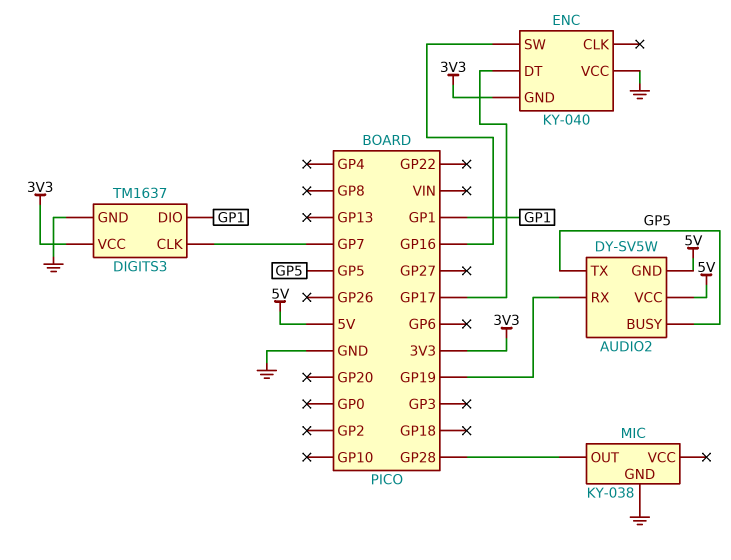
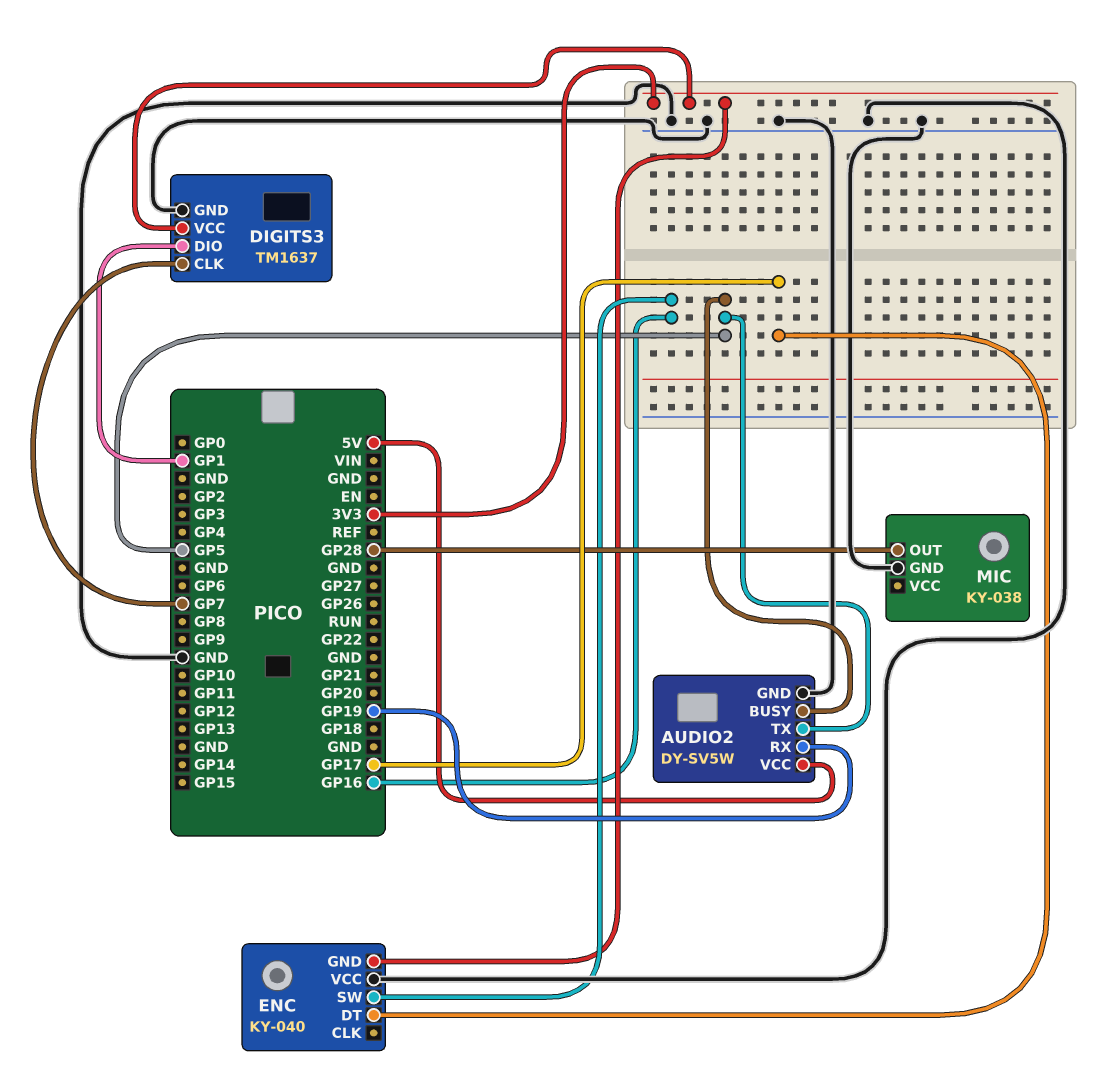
AUDIO2 pin GND: 5V -> GND

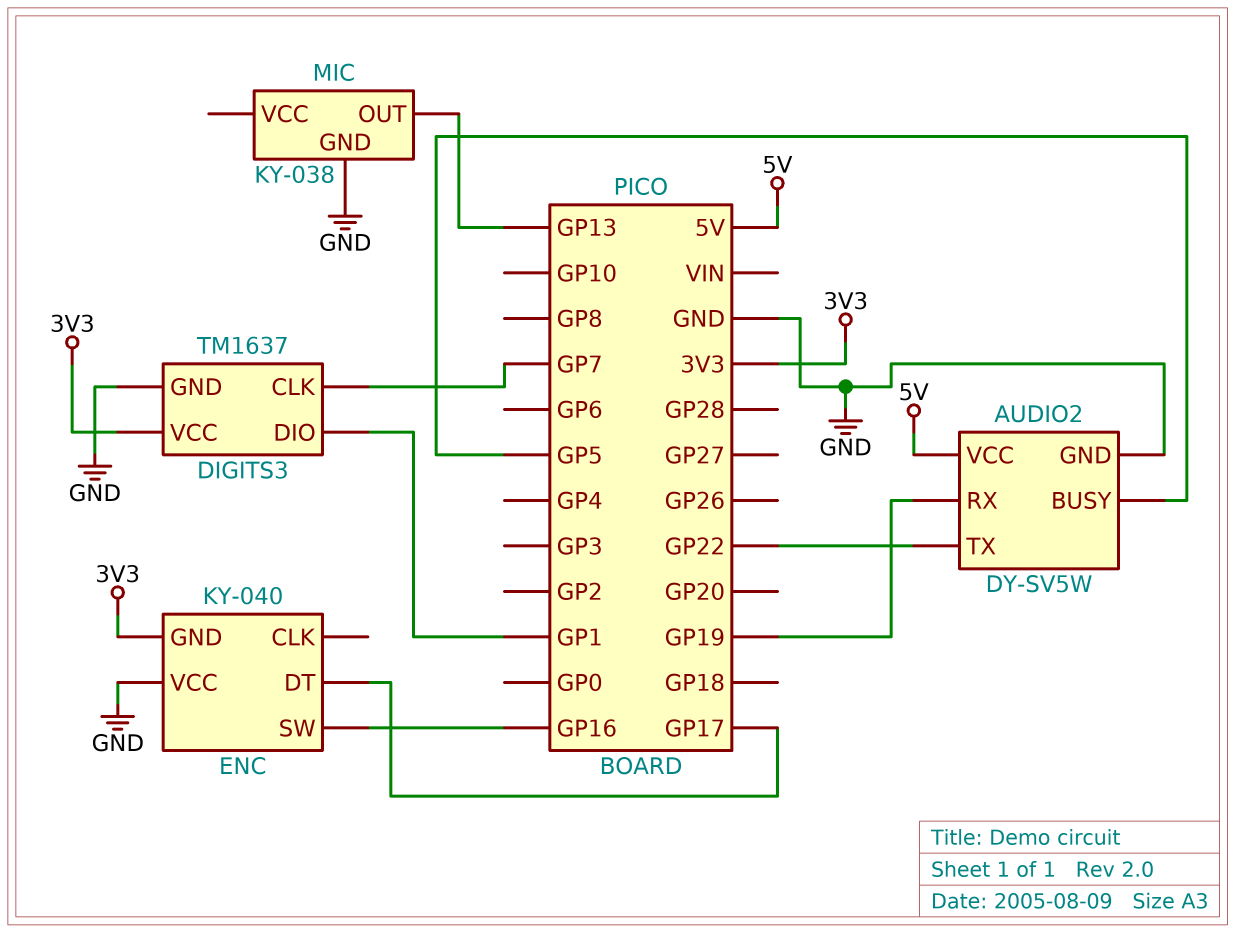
AUDIO2 pin TX: GP5 -> GP22
MIC pin OUT: GP28 -> GP13

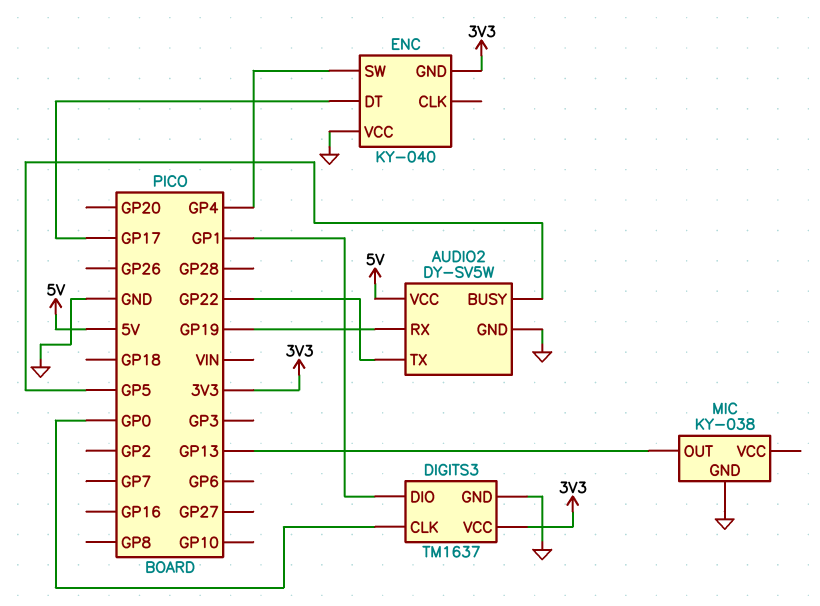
DIGITS3 pin CLK: GP7 -> GP0
ENC pin SW: GP16 -> GP4

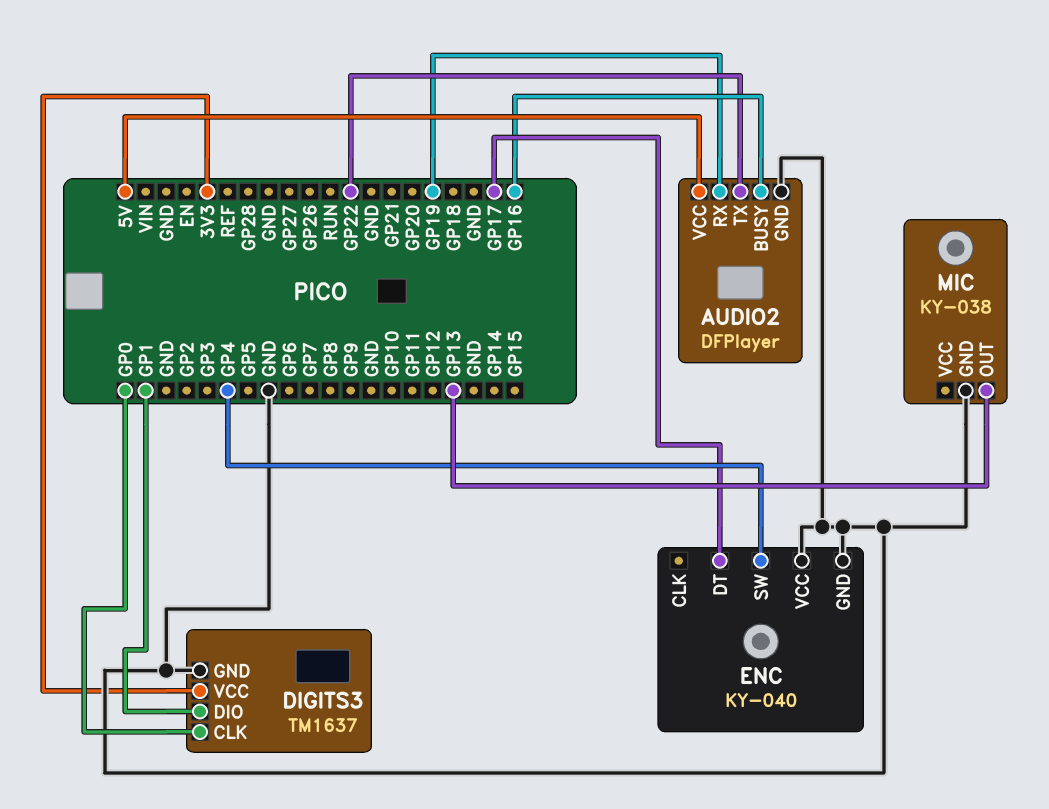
AUDIO2: DY-SV5W -> DFPlayer
AUDIO2 pin BUSY: GP5 -> GP16
ENC pin GND: 3V3 -> GND

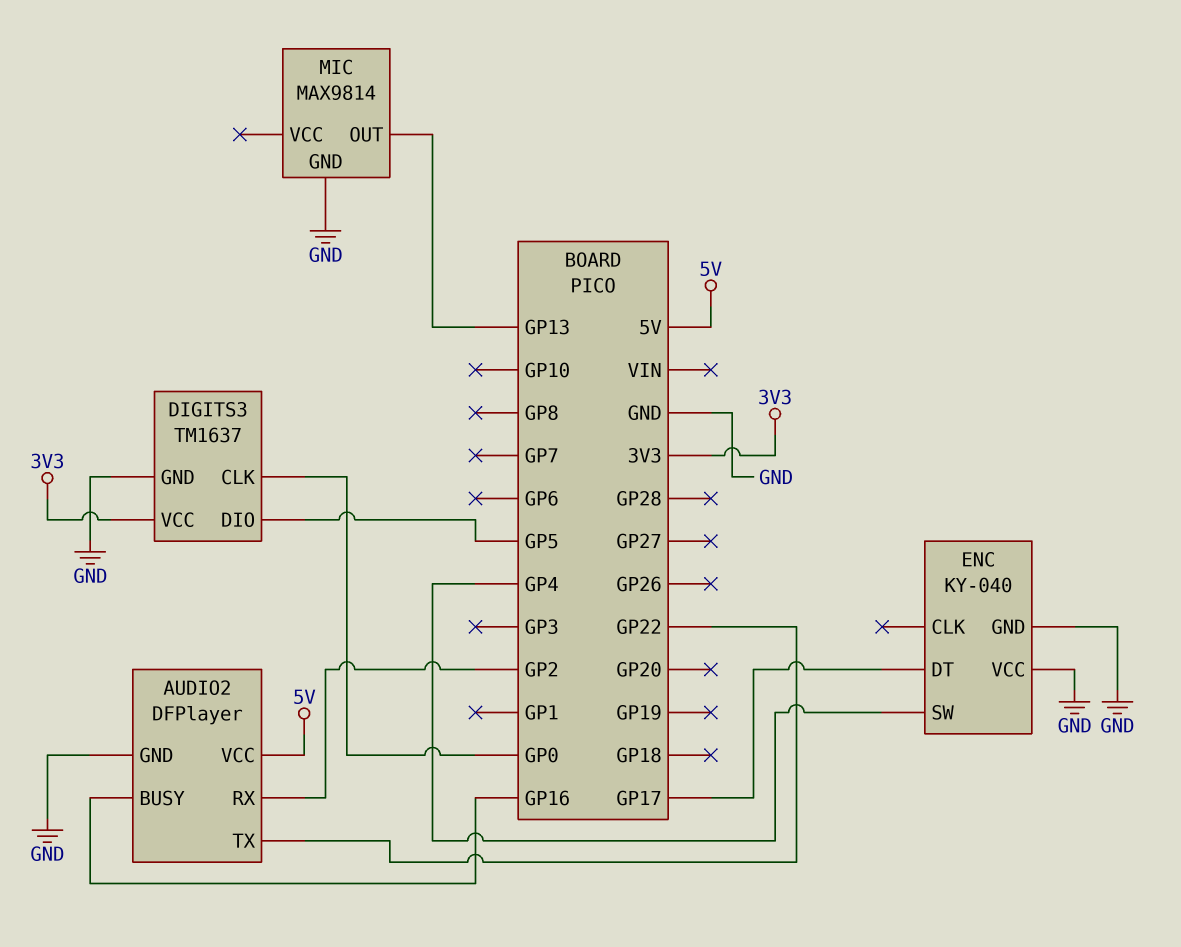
AUDIO2 pin RX: GP19 -> GP2
DIGITS3 pin DIO: GP1 -> GP5
MIC: KY-038 -> MAX9814

